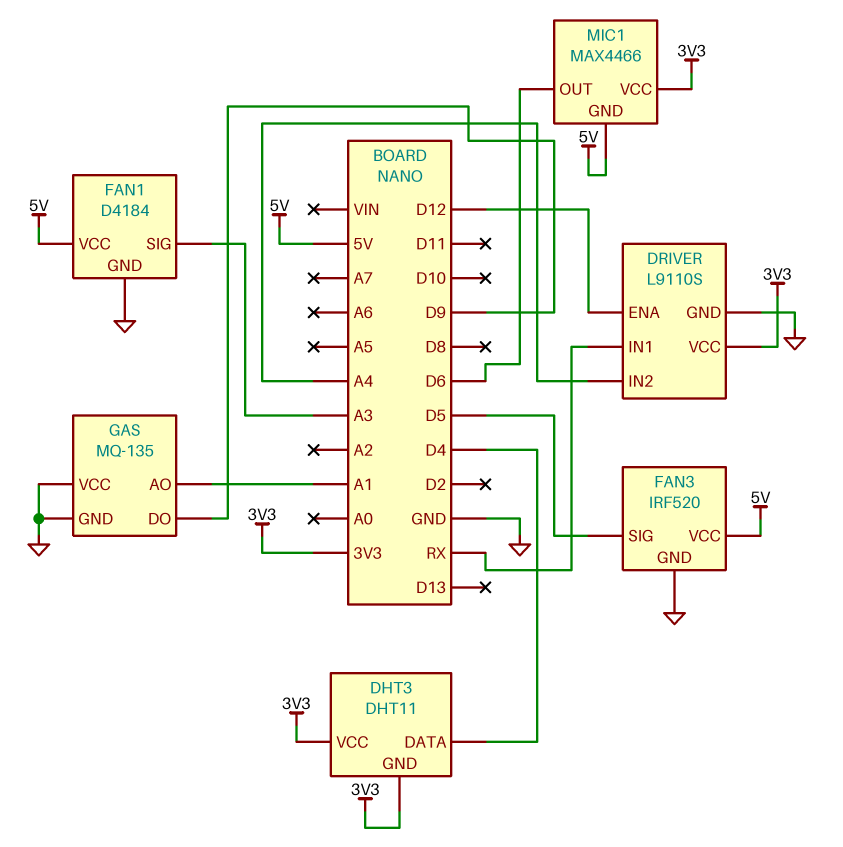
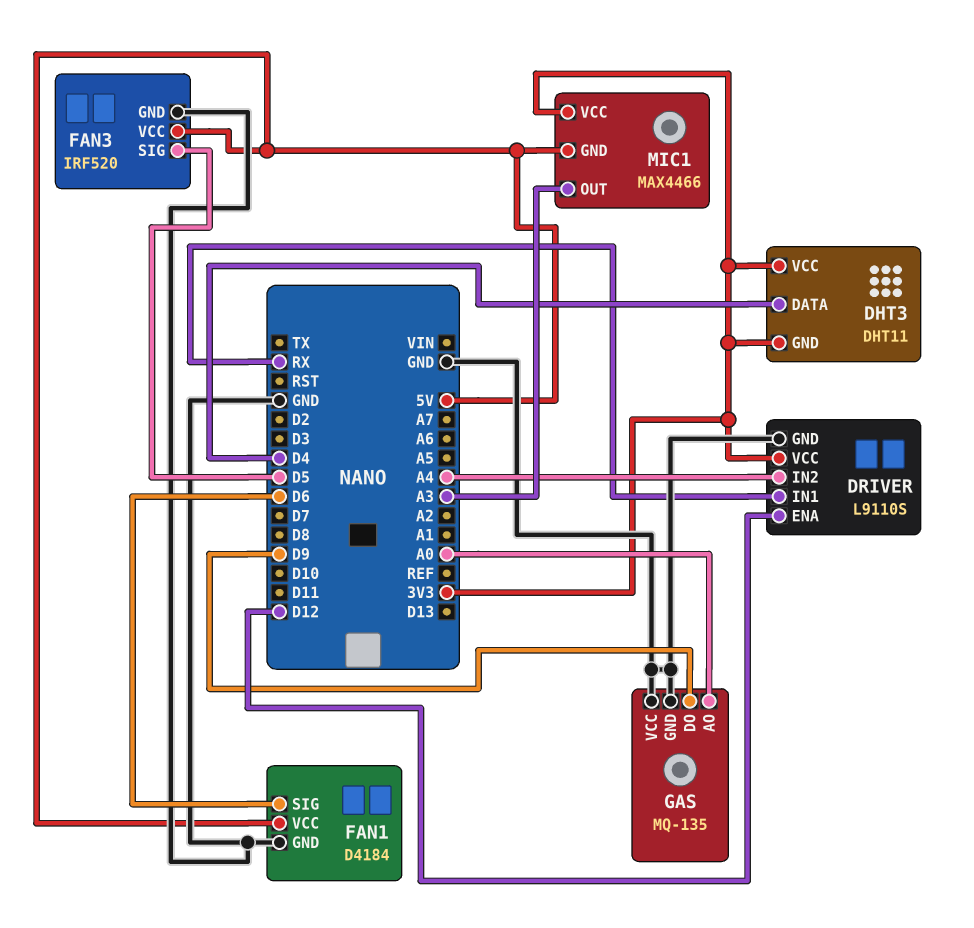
FAN1 pin SIG: A3 -> D6
GAS pin AO: A1 -> A0
MIC1 pin OUT: D6 -> A3

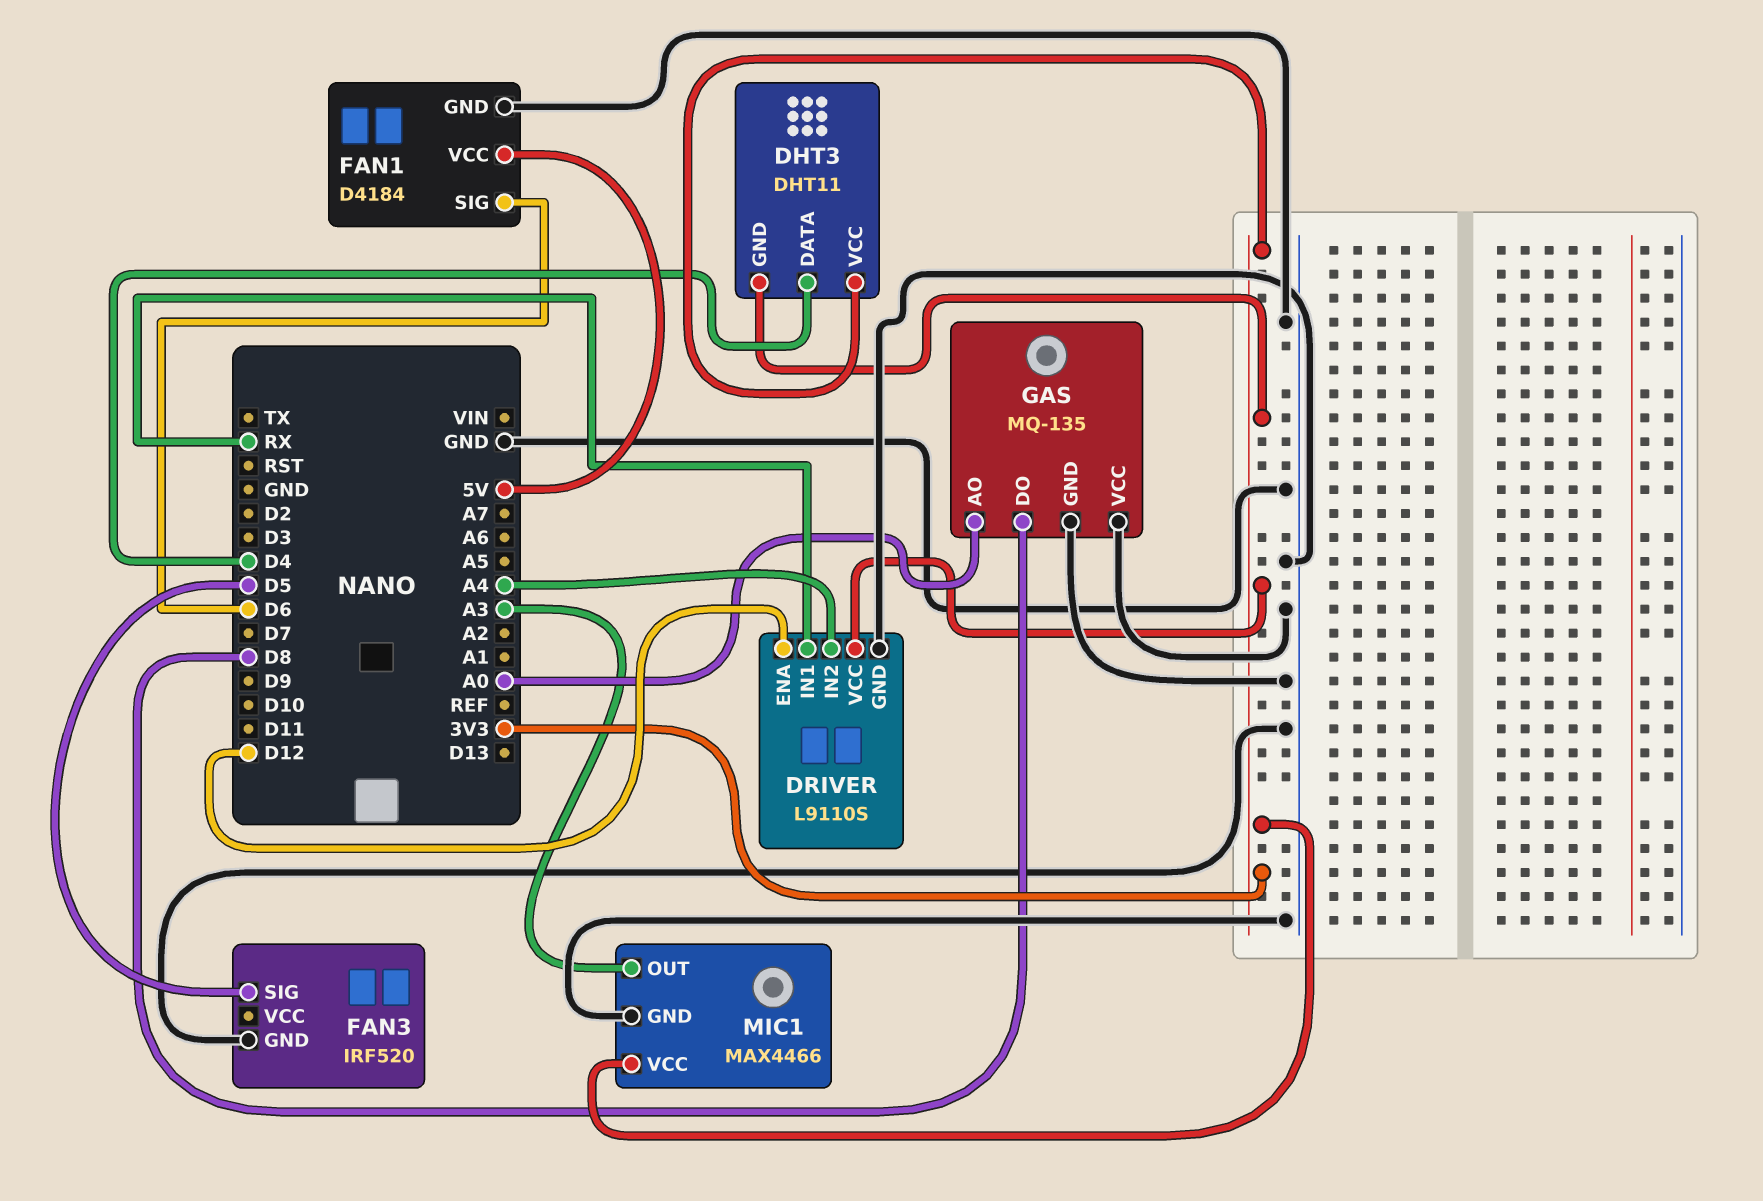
FAN3 pin VCC: 5V -> none
GAS pin DO: D9 -> D8
MIC1 pin GND: 5V -> GND

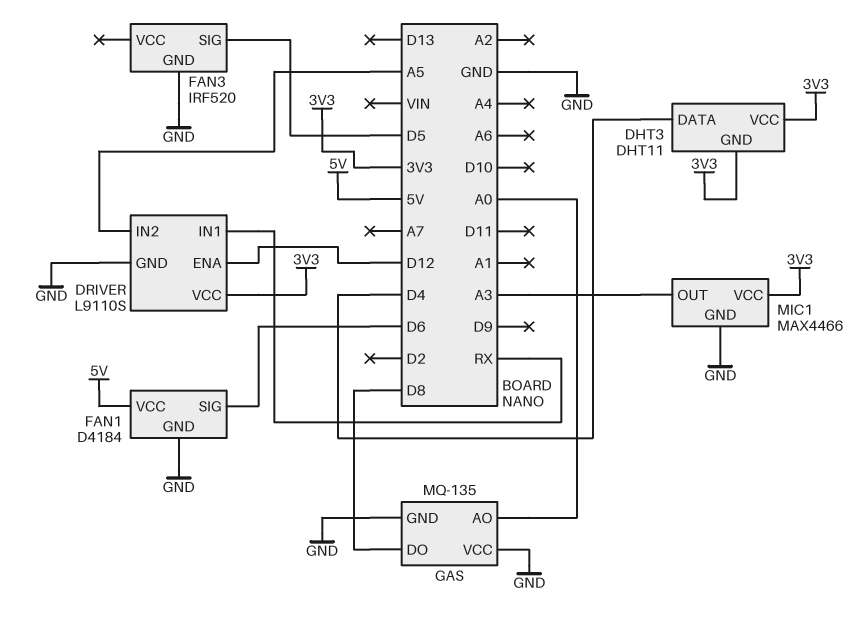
DRIVER pin IN2: A4 -> A5

